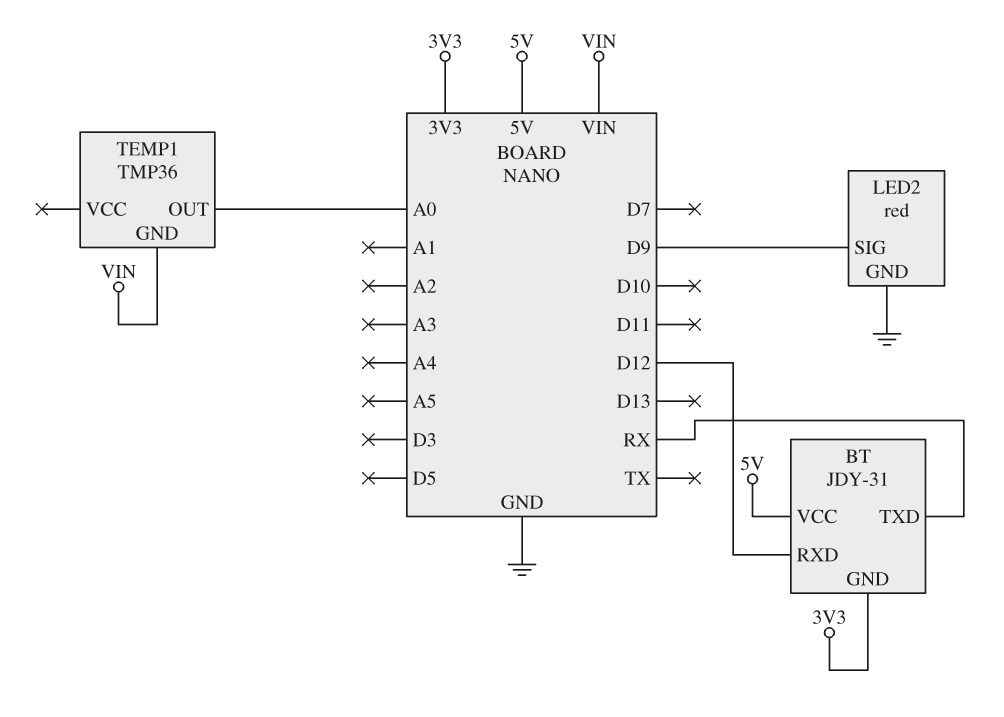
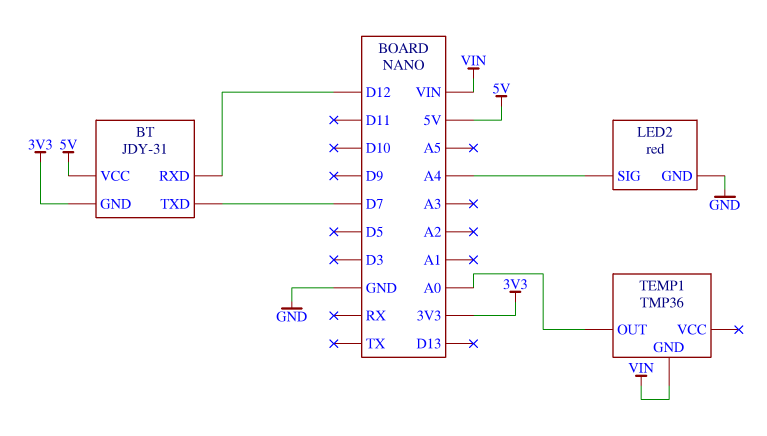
BT pin TXD: RX -> D7
LED2 pin SIG: D9 -> A4

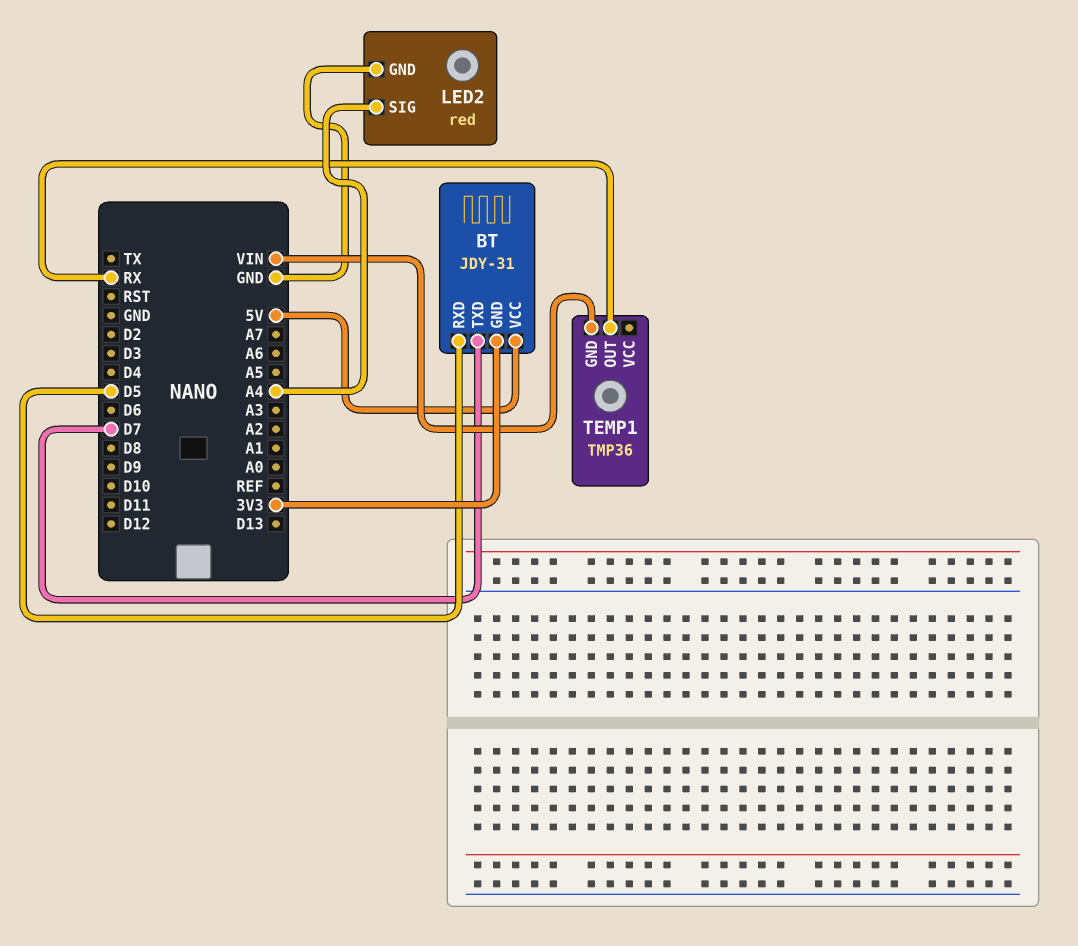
BT pin RXD: D12 -> D5
TEMP1 pin OUT: A0 -> RX

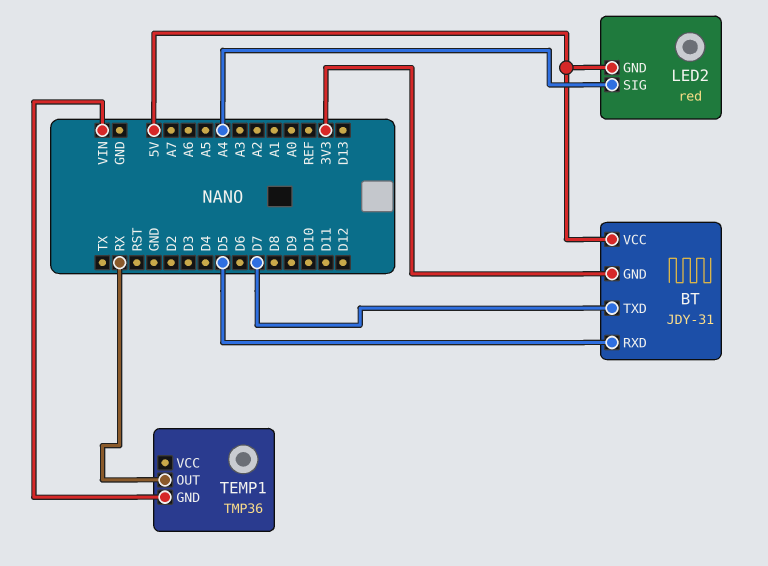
LED2 pin GND: GND -> 5V

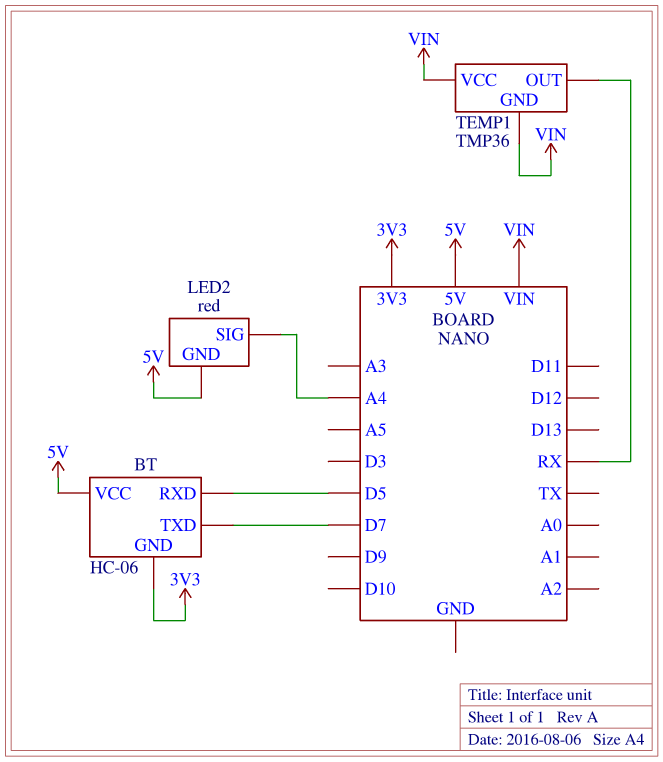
BT: JDY-31 -> HC-06
TEMP1 pin VCC: none -> VIN

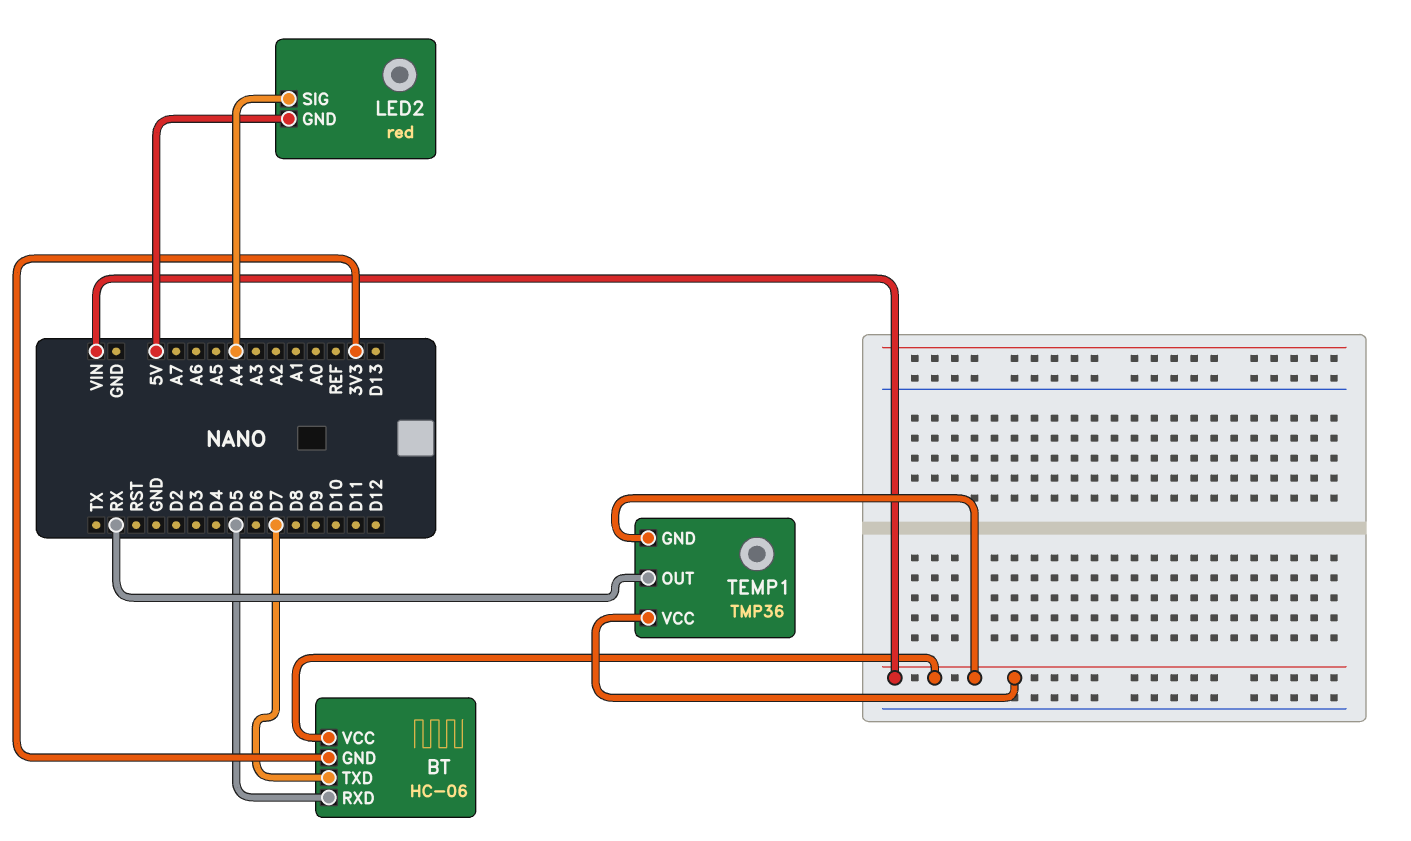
BT pin VCC: 5V -> VIN

